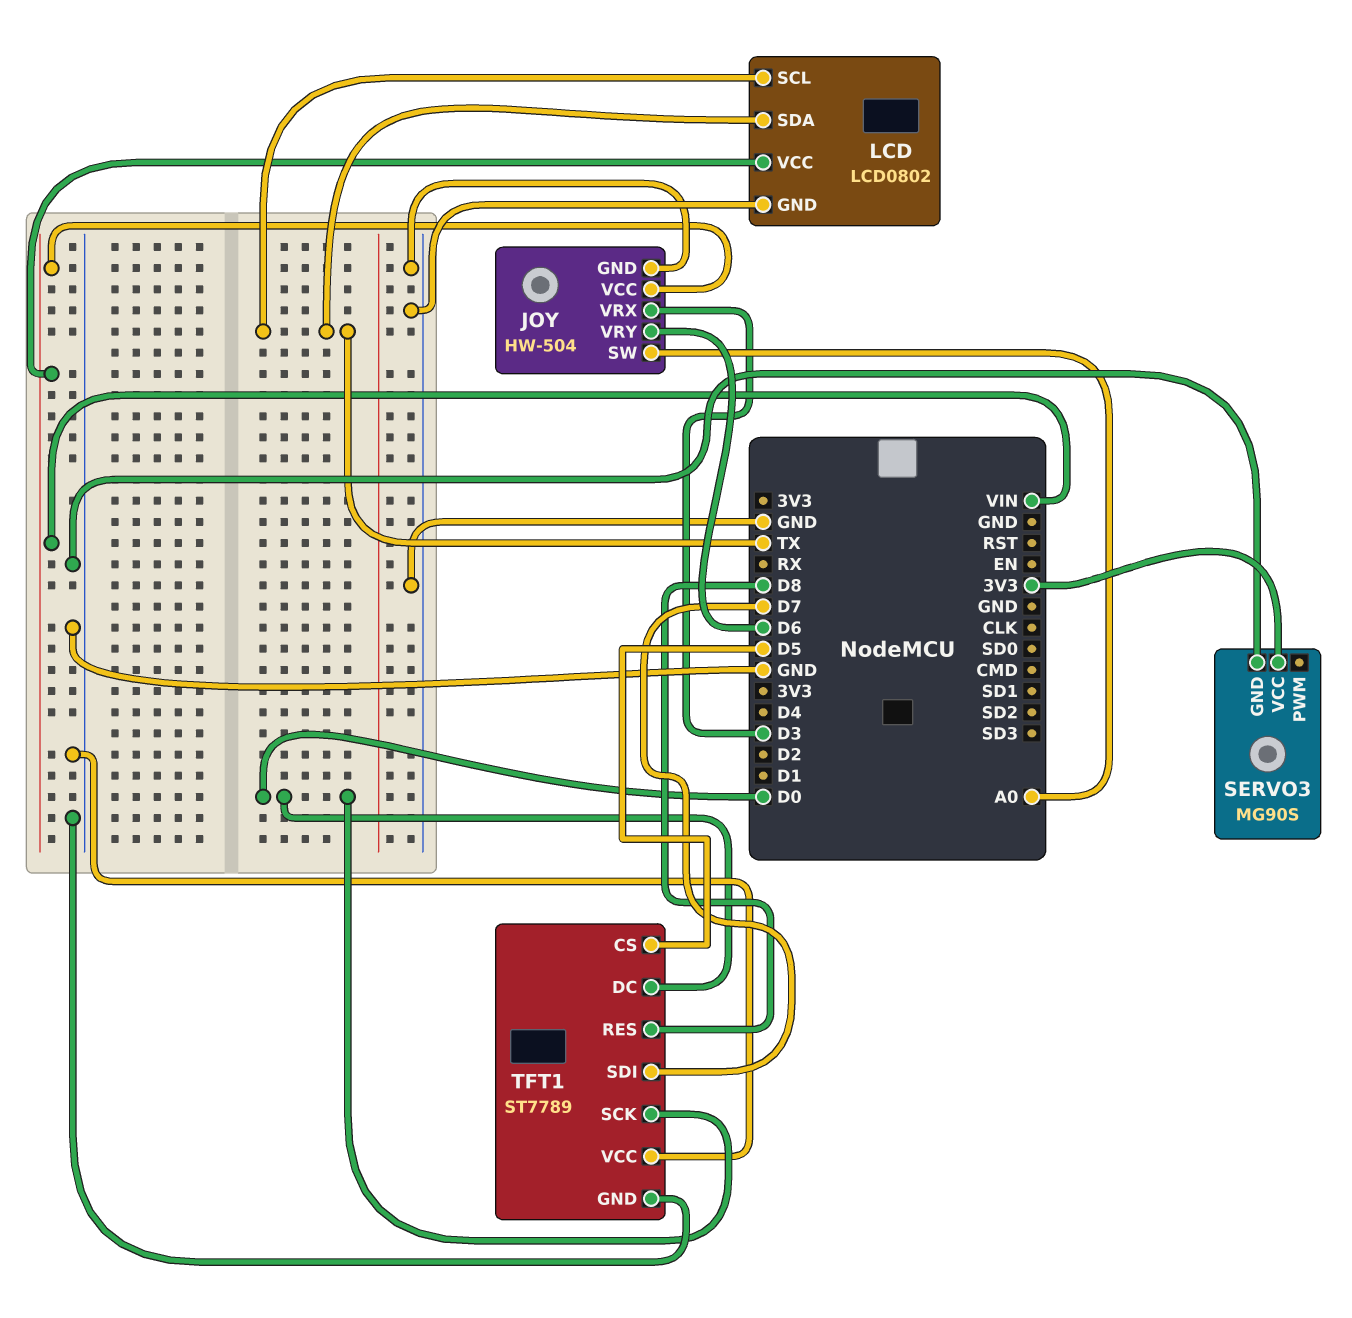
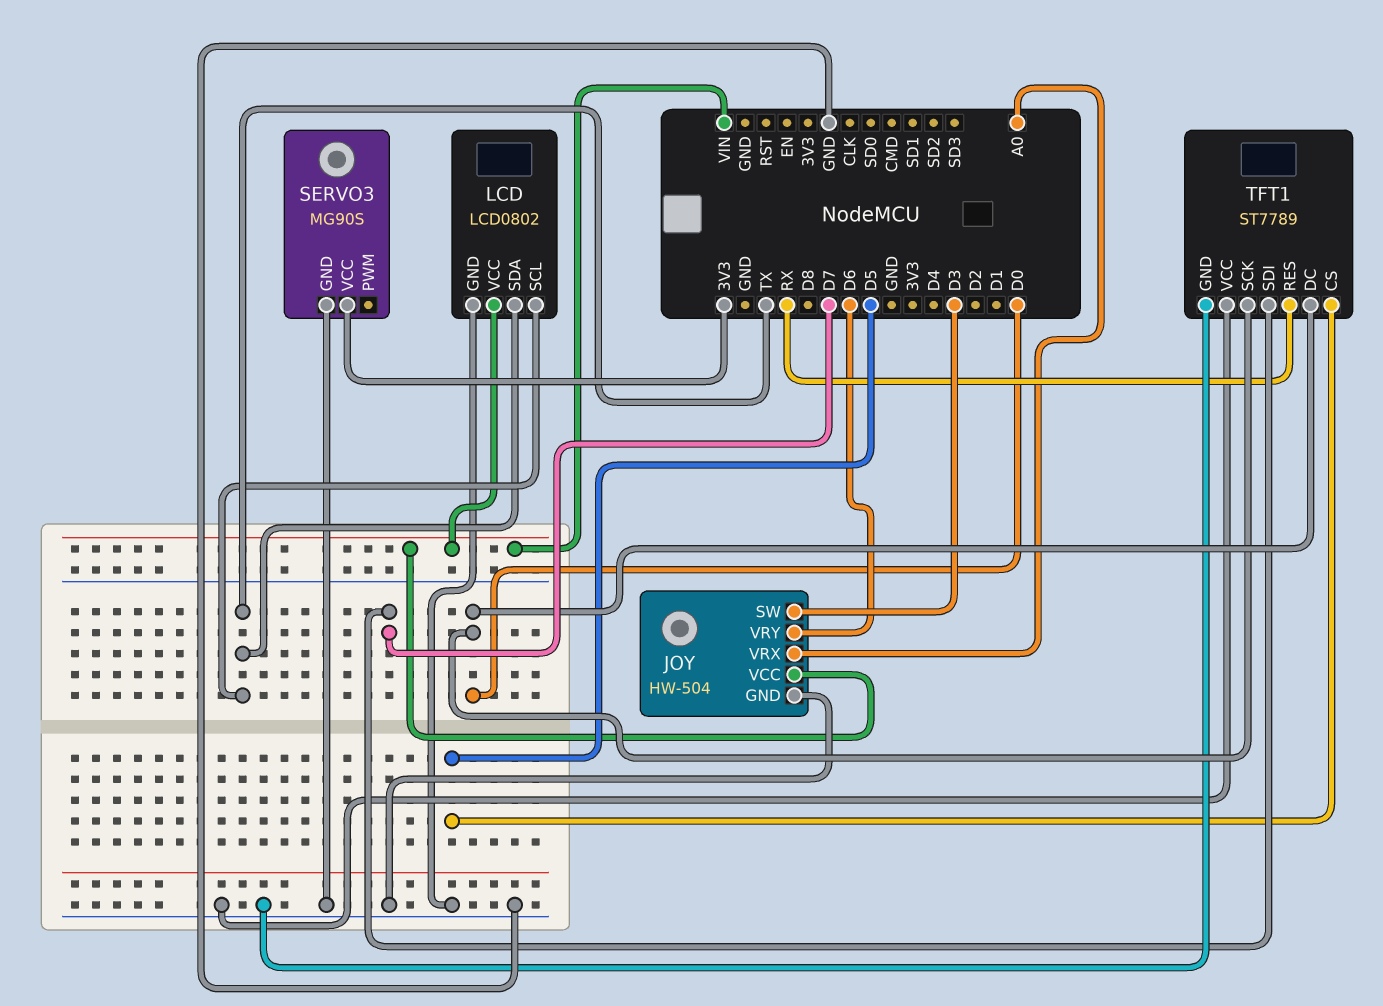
JOY pin SW: A0 -> D3
JOY pin VRX: D3 -> A0
TFT1 pin RES: D8 -> RX

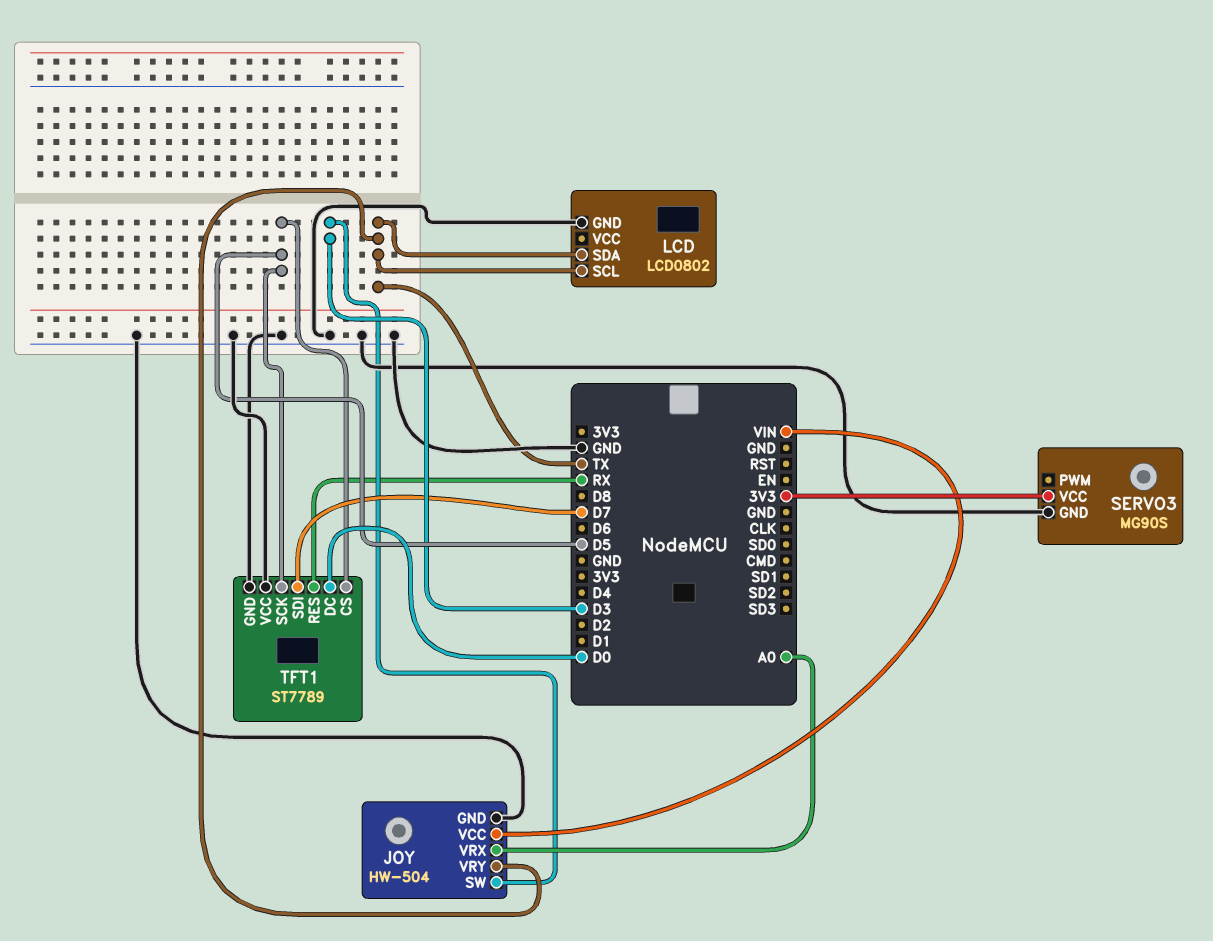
JOY pin VRY: D6 -> TX
LCD pin VCC: VIN -> none
TFT1 pin SCK: D0 -> D5

